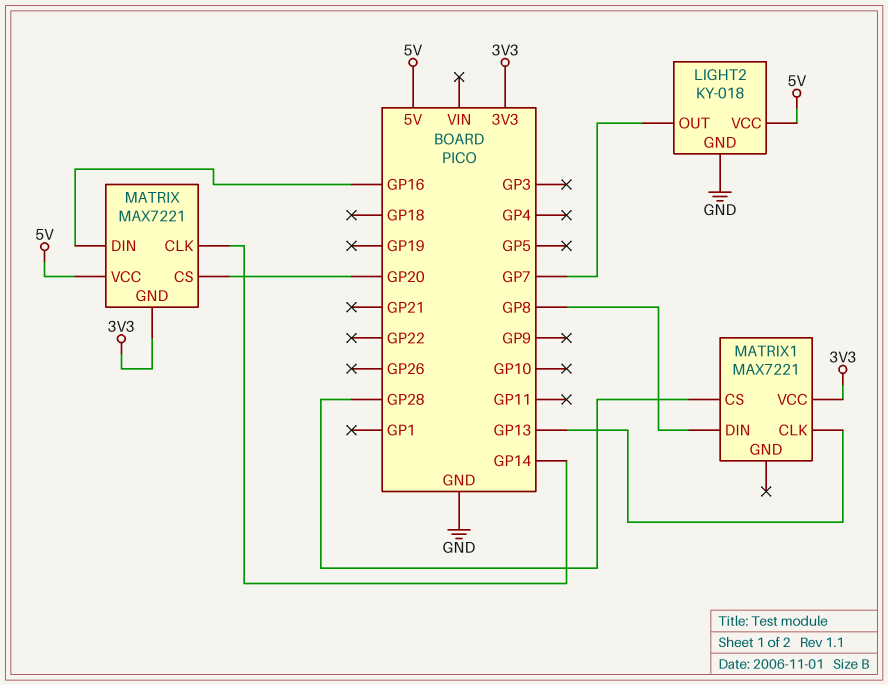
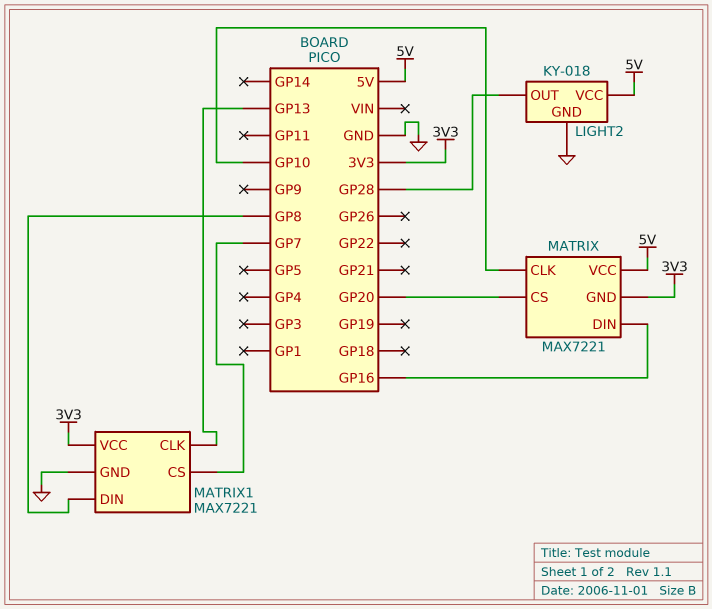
LIGHT2 pin OUT: GP7 -> GP28
MATRIX pin CLK: GP14 -> GP10
MATRIX1 pin CS: GP28 -> GP7
MATRIX1 pin GND: none -> GND

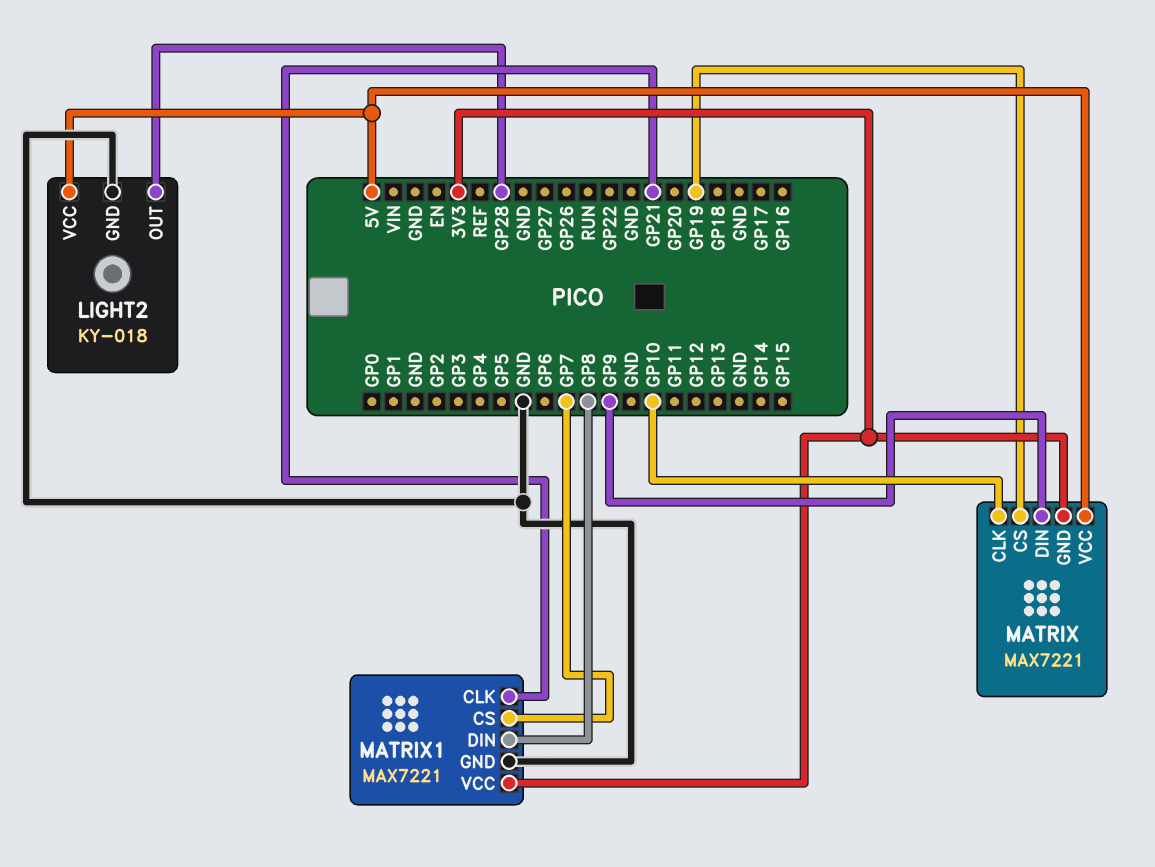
MATRIX pin CS: GP20 -> GP19
MATRIX pin DIN: GP16 -> GP9
MATRIX1 pin CLK: GP13 -> GP21

